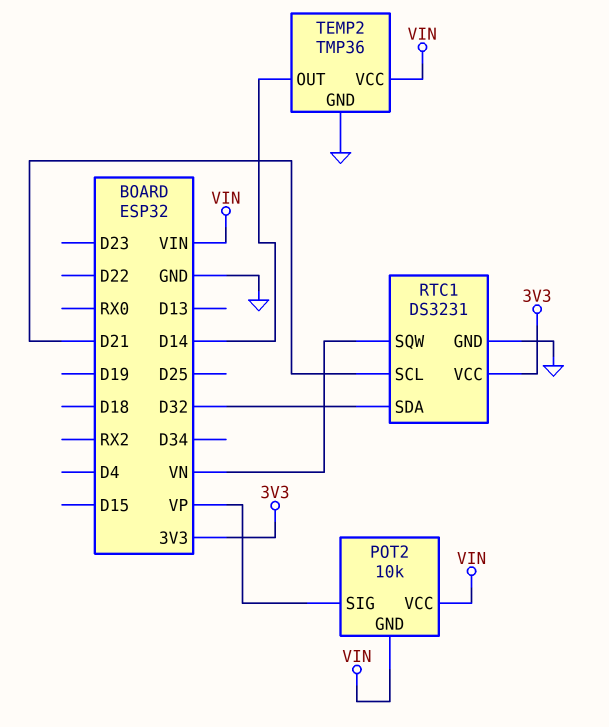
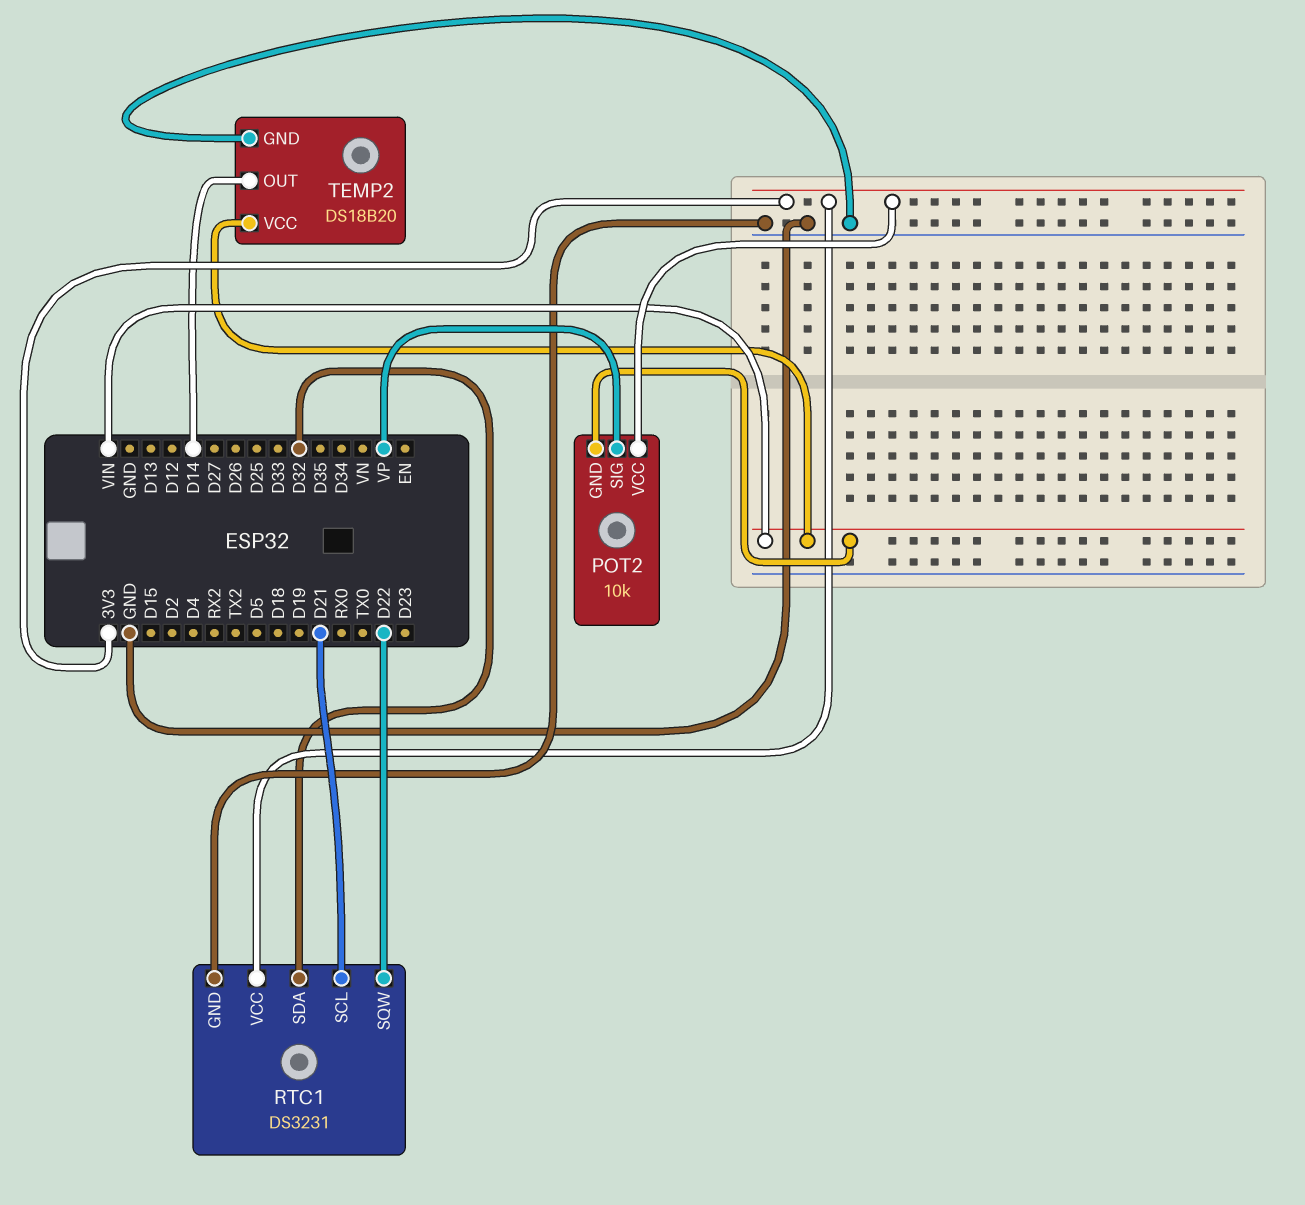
POT2 pin VCC: VIN -> 3V3
RTC1 pin SQW: VN -> D22
TEMP2: TMP36 -> DS18B20

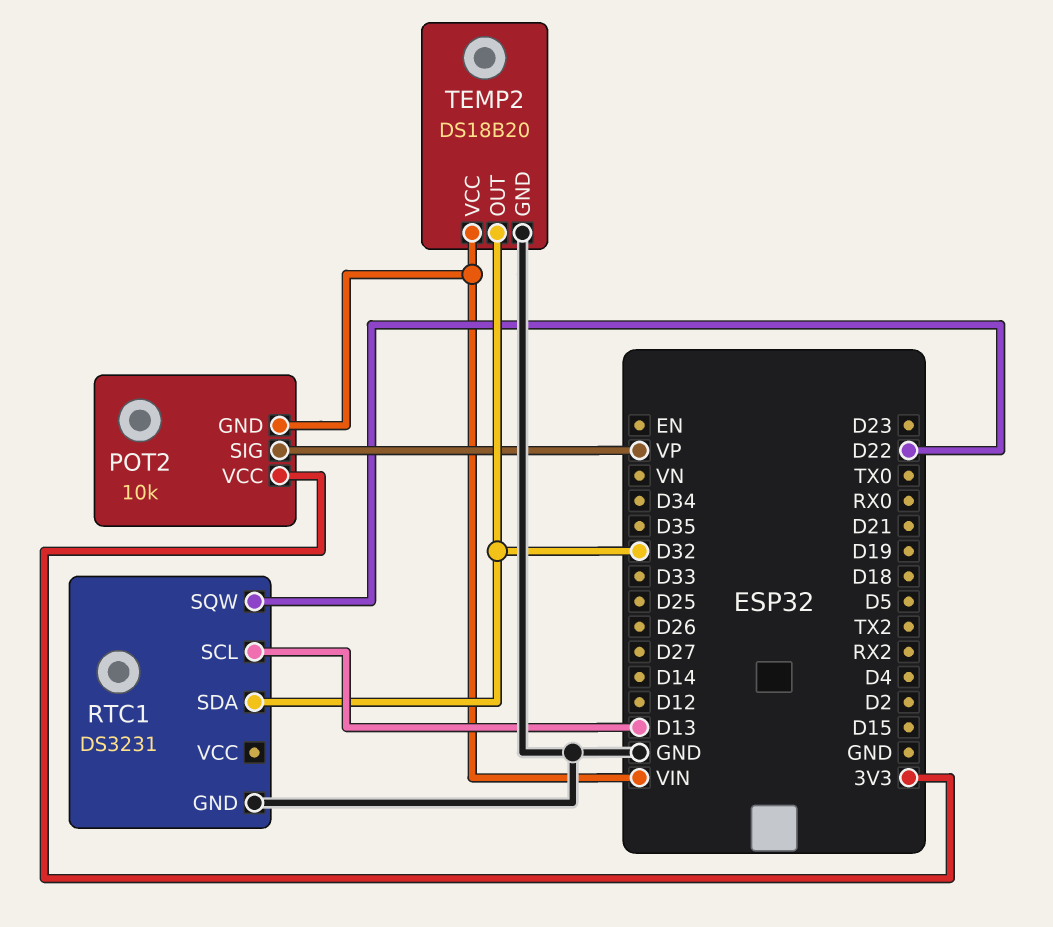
RTC1 pin SCL: D21 -> D13
RTC1 pin VCC: 3V3 -> none
TEMP2 pin OUT: D14 -> D32

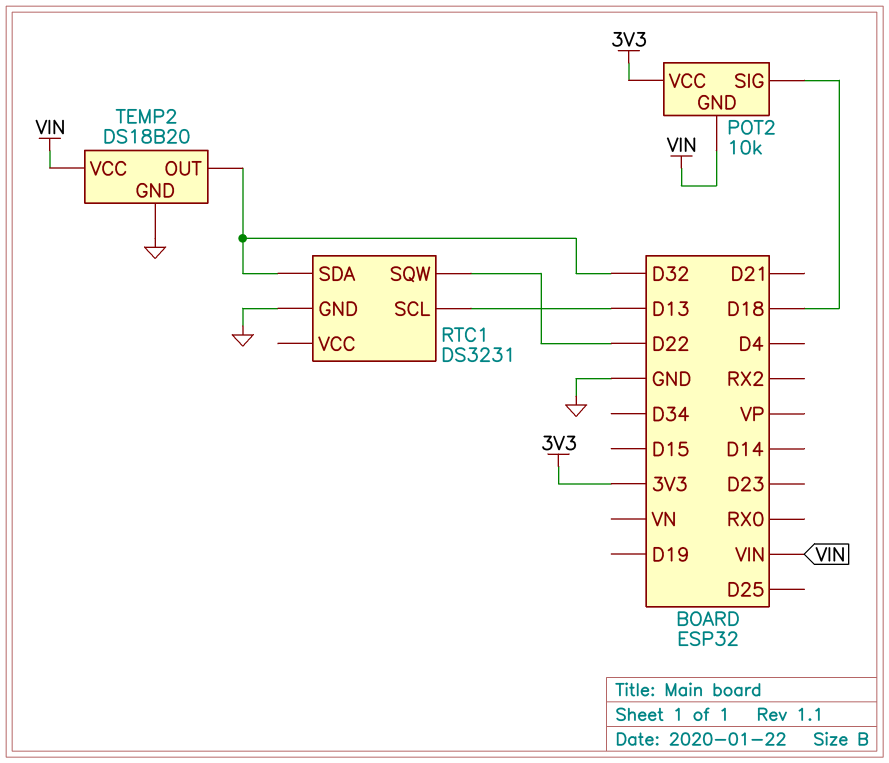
POT2 pin SIG: VP -> D18

